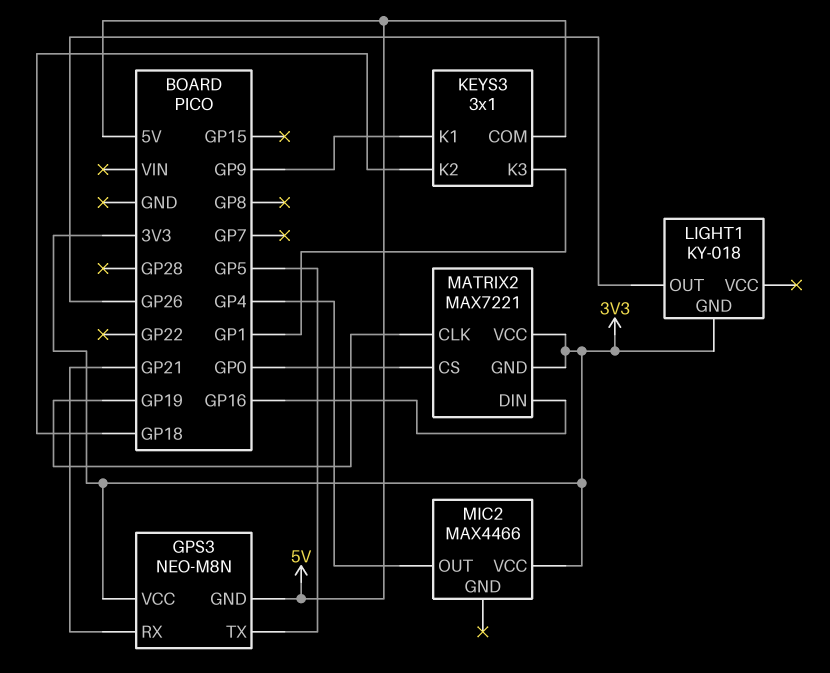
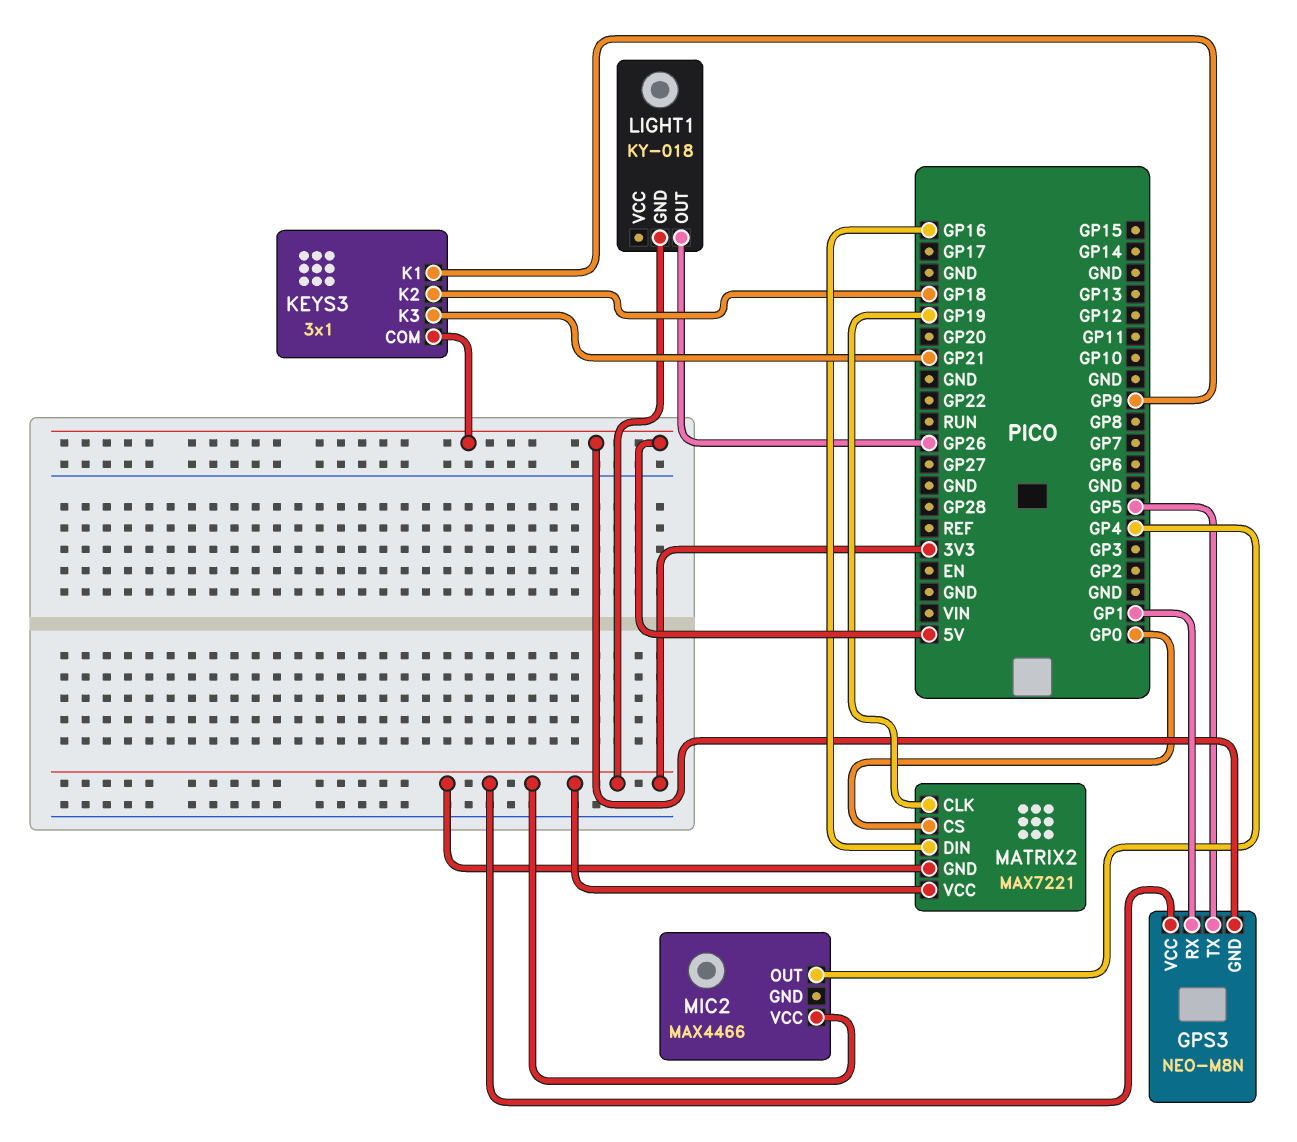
GPS3 pin RX: GP21 -> GP1
KEYS3 pin K3: GP1 -> GP21

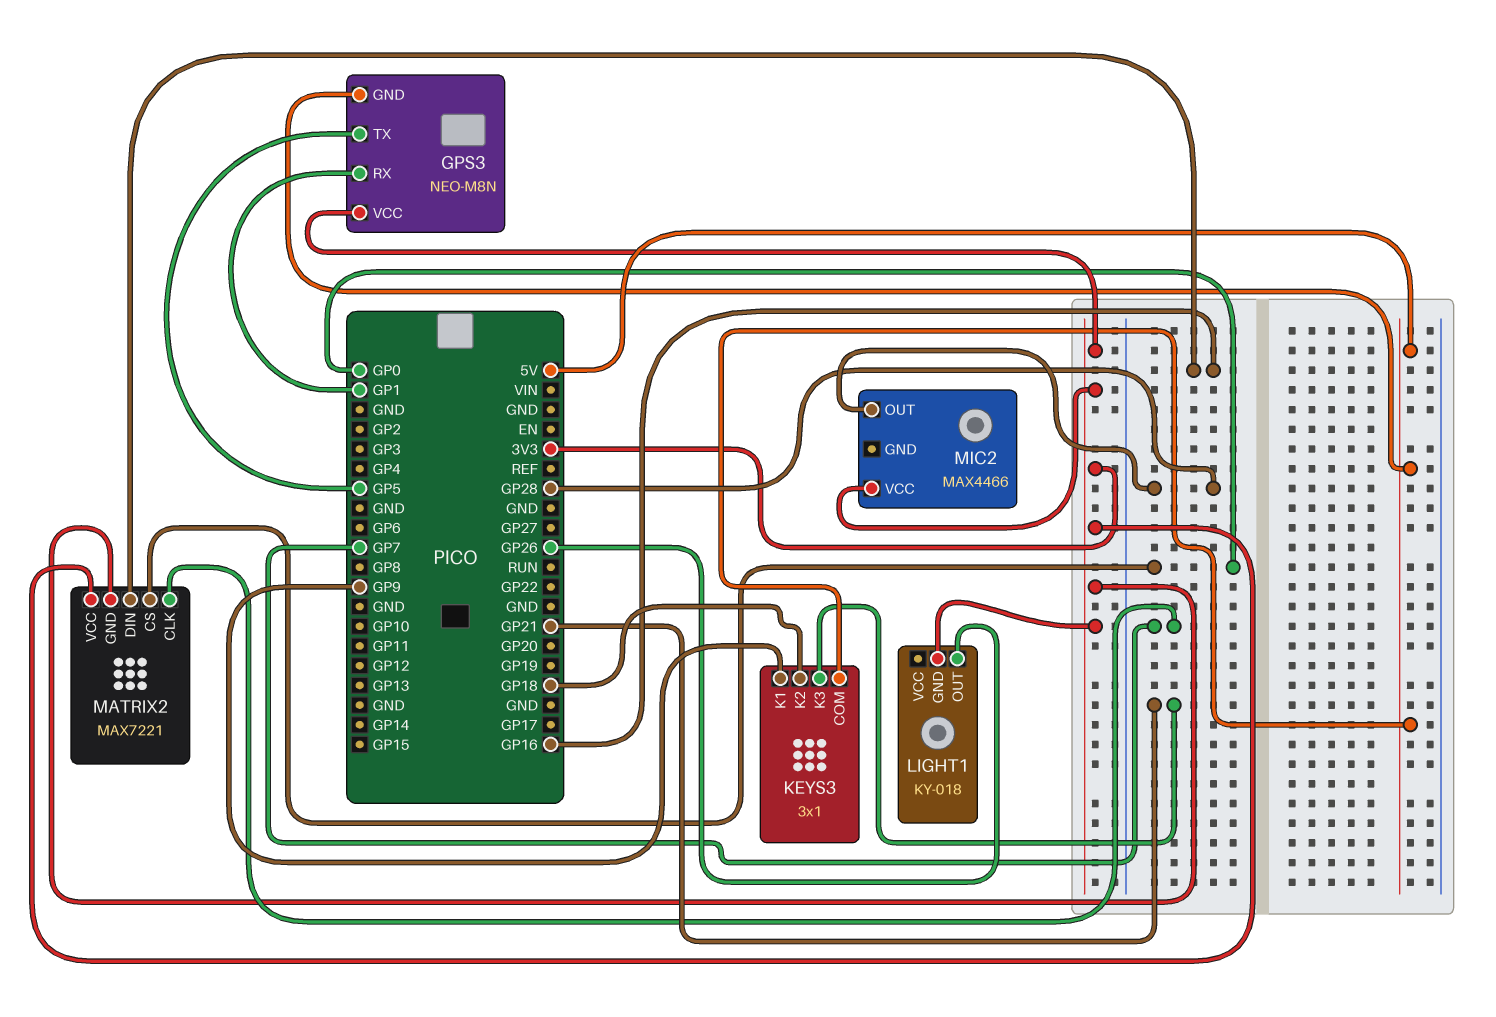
MATRIX2 pin CLK: GP19 -> GP7
MIC2 pin OUT: GP4 -> GP28

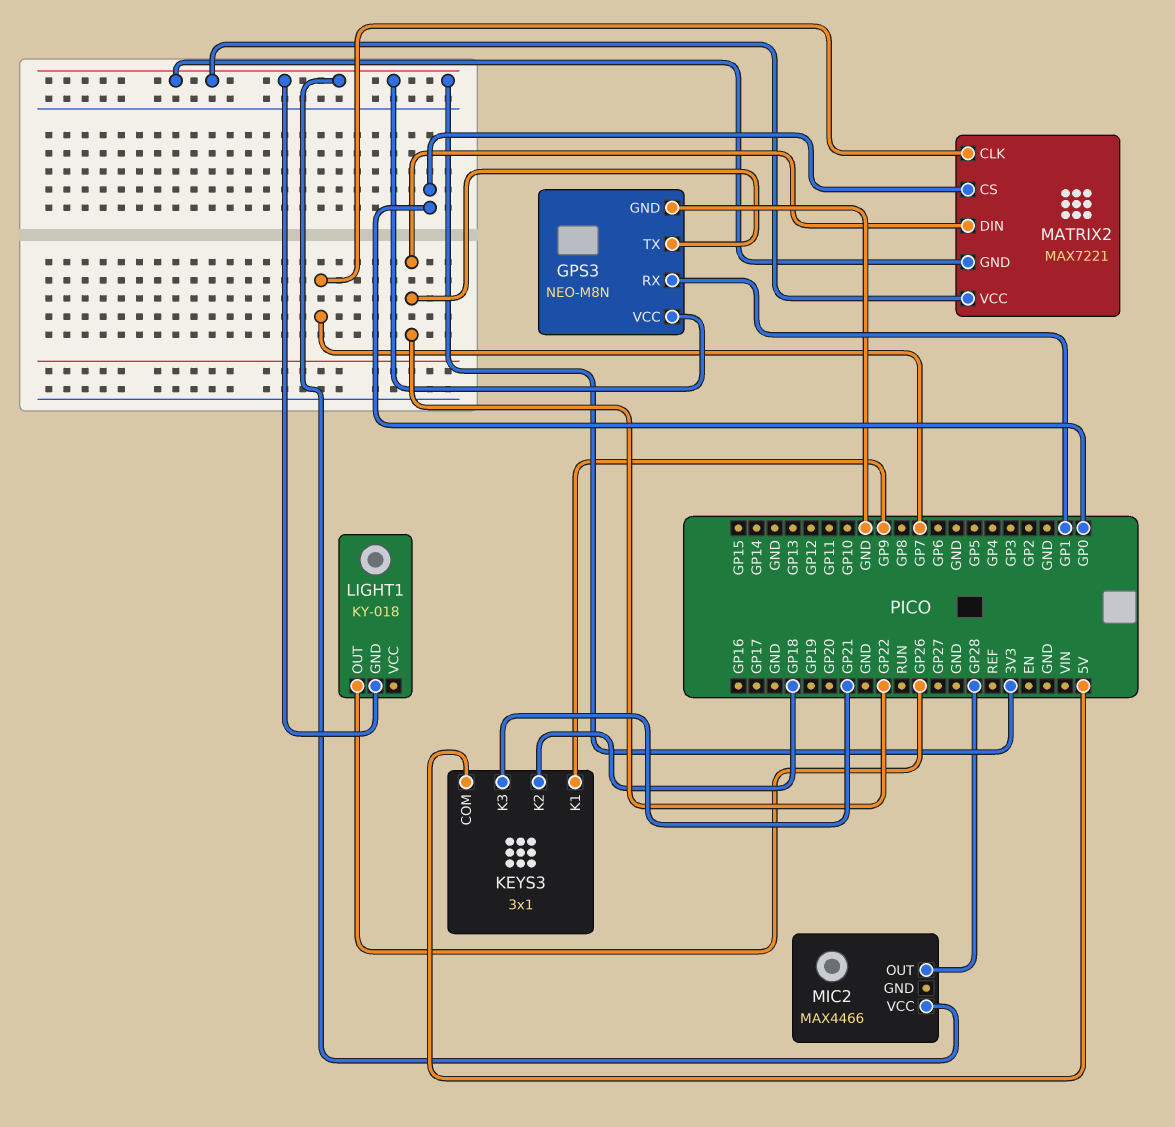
GPS3 pin GND: 5V -> GND
GPS3 pin TX: GP5 -> GP22
MATRIX2 pin DIN: GP16 -> GP22

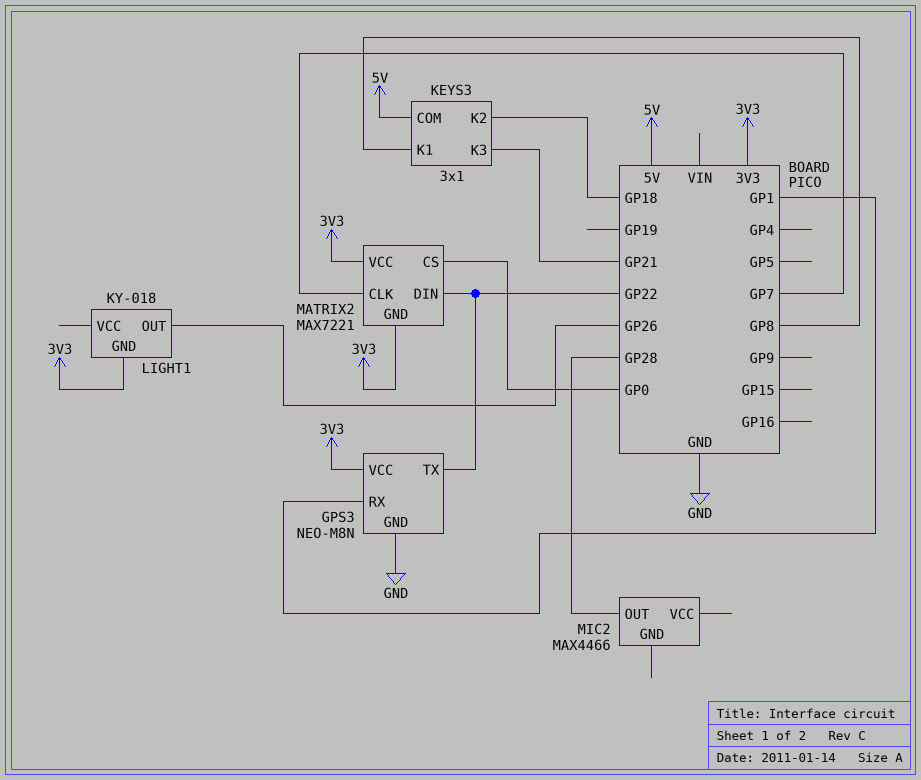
KEYS3 pin K1: GP9 -> GP8
MIC2 pin VCC: 3V3 -> none

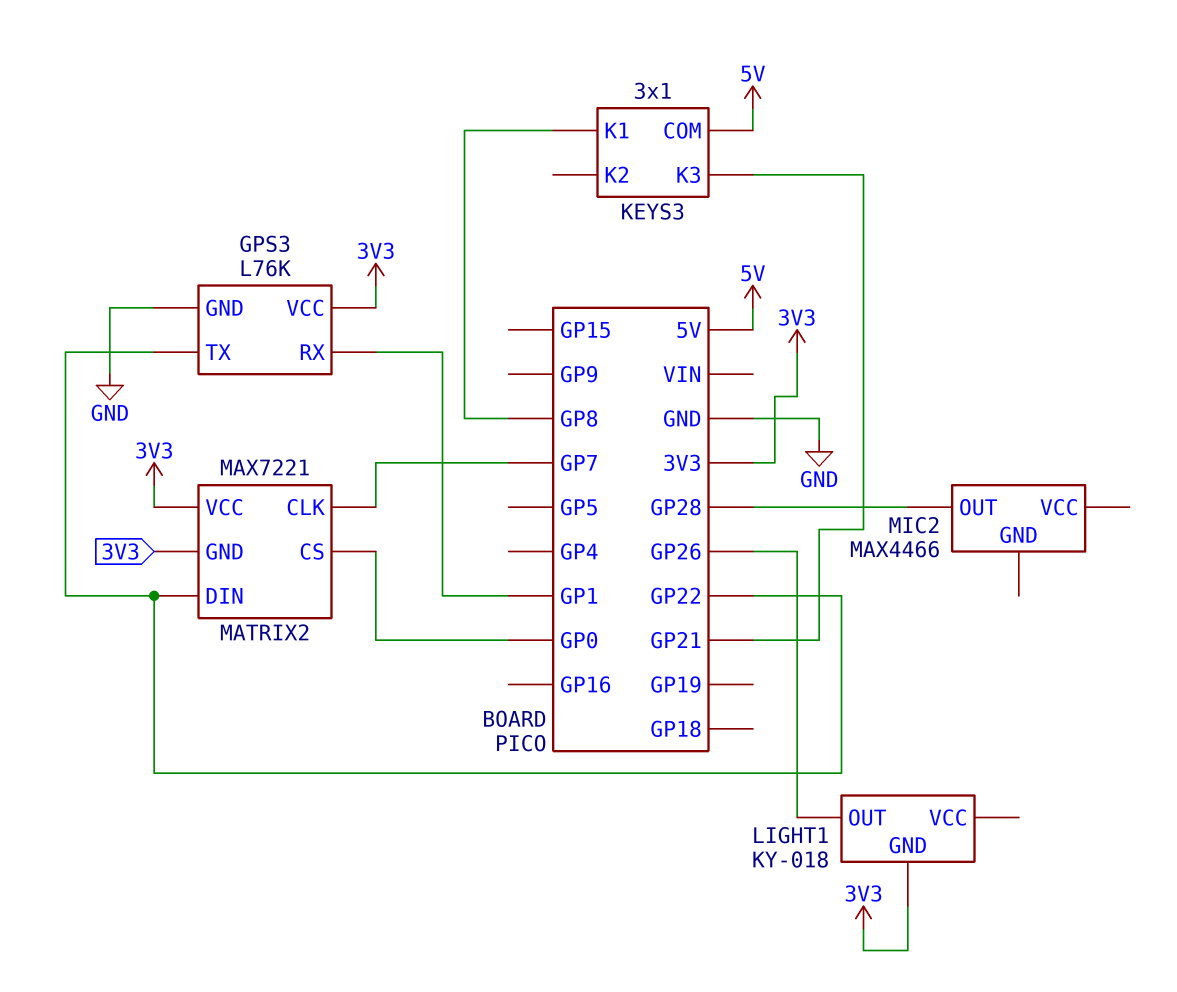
GPS3: NEO-M8N -> L76K
KEYS3 pin K2: GP18 -> none

